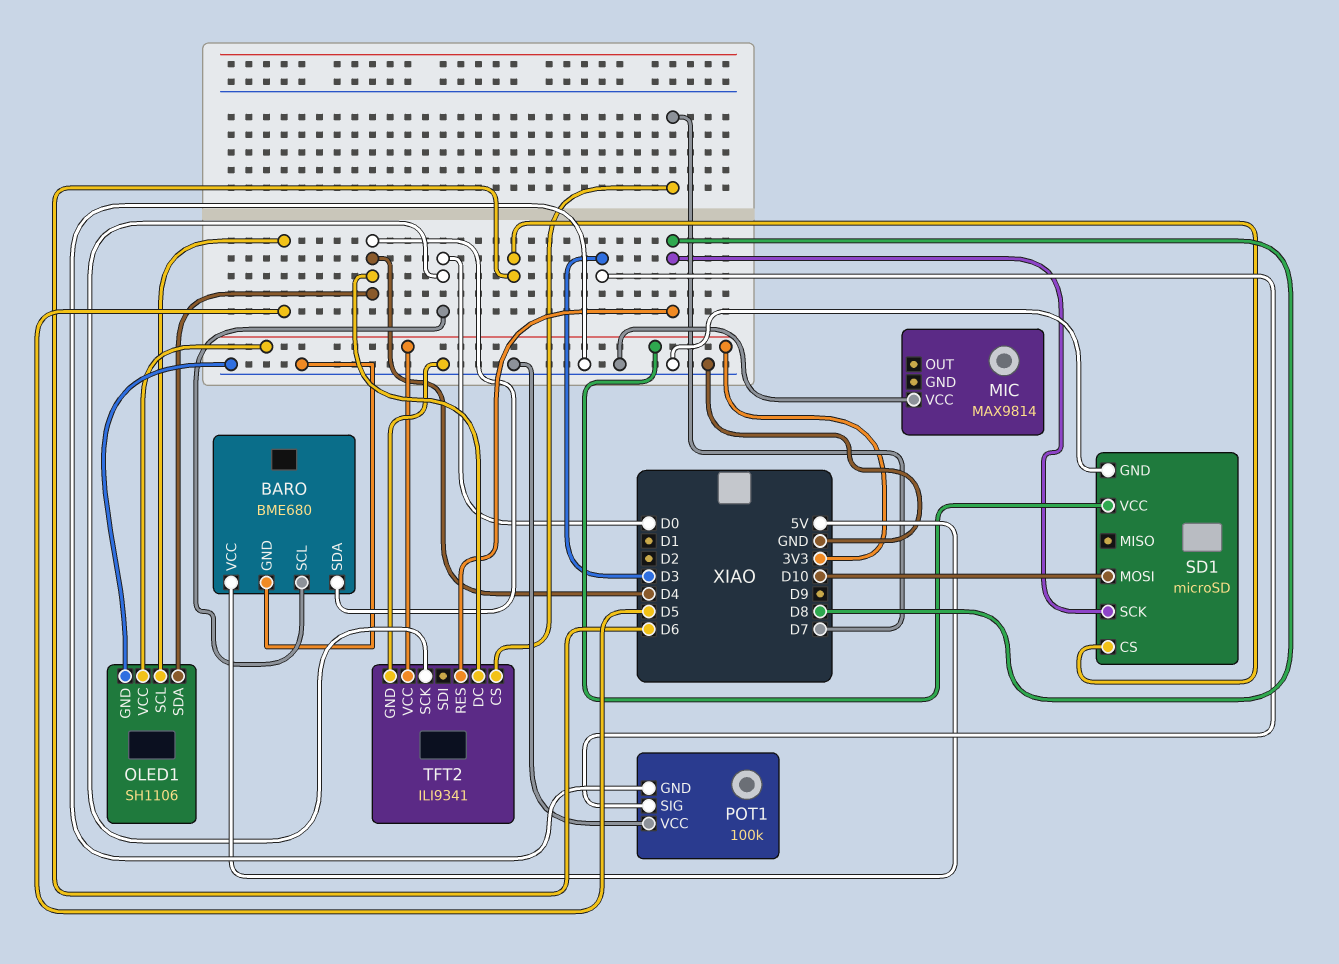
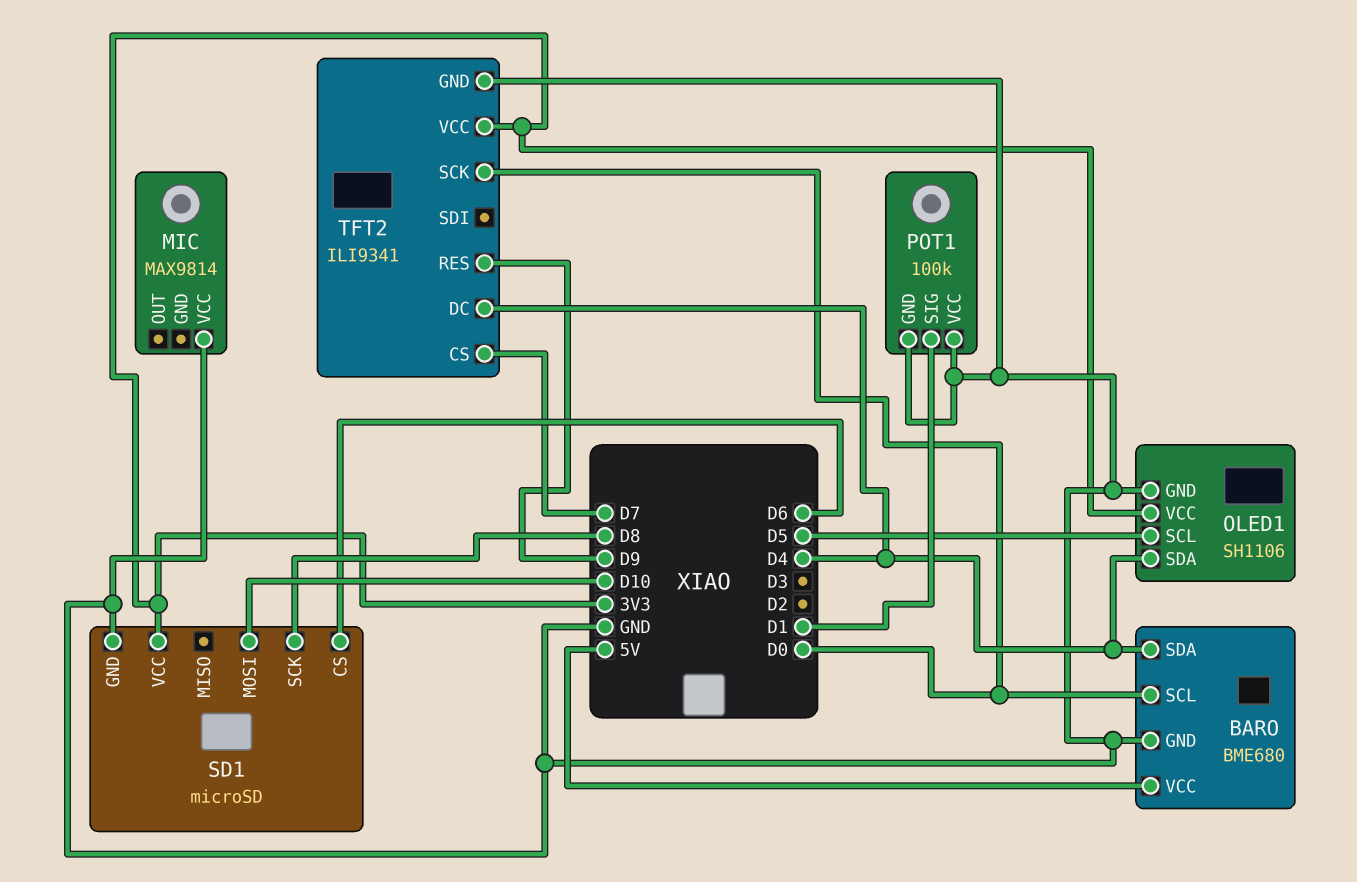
POT1 pin SIG: D3 -> D1
TFT2 pin RES: D8 -> D9

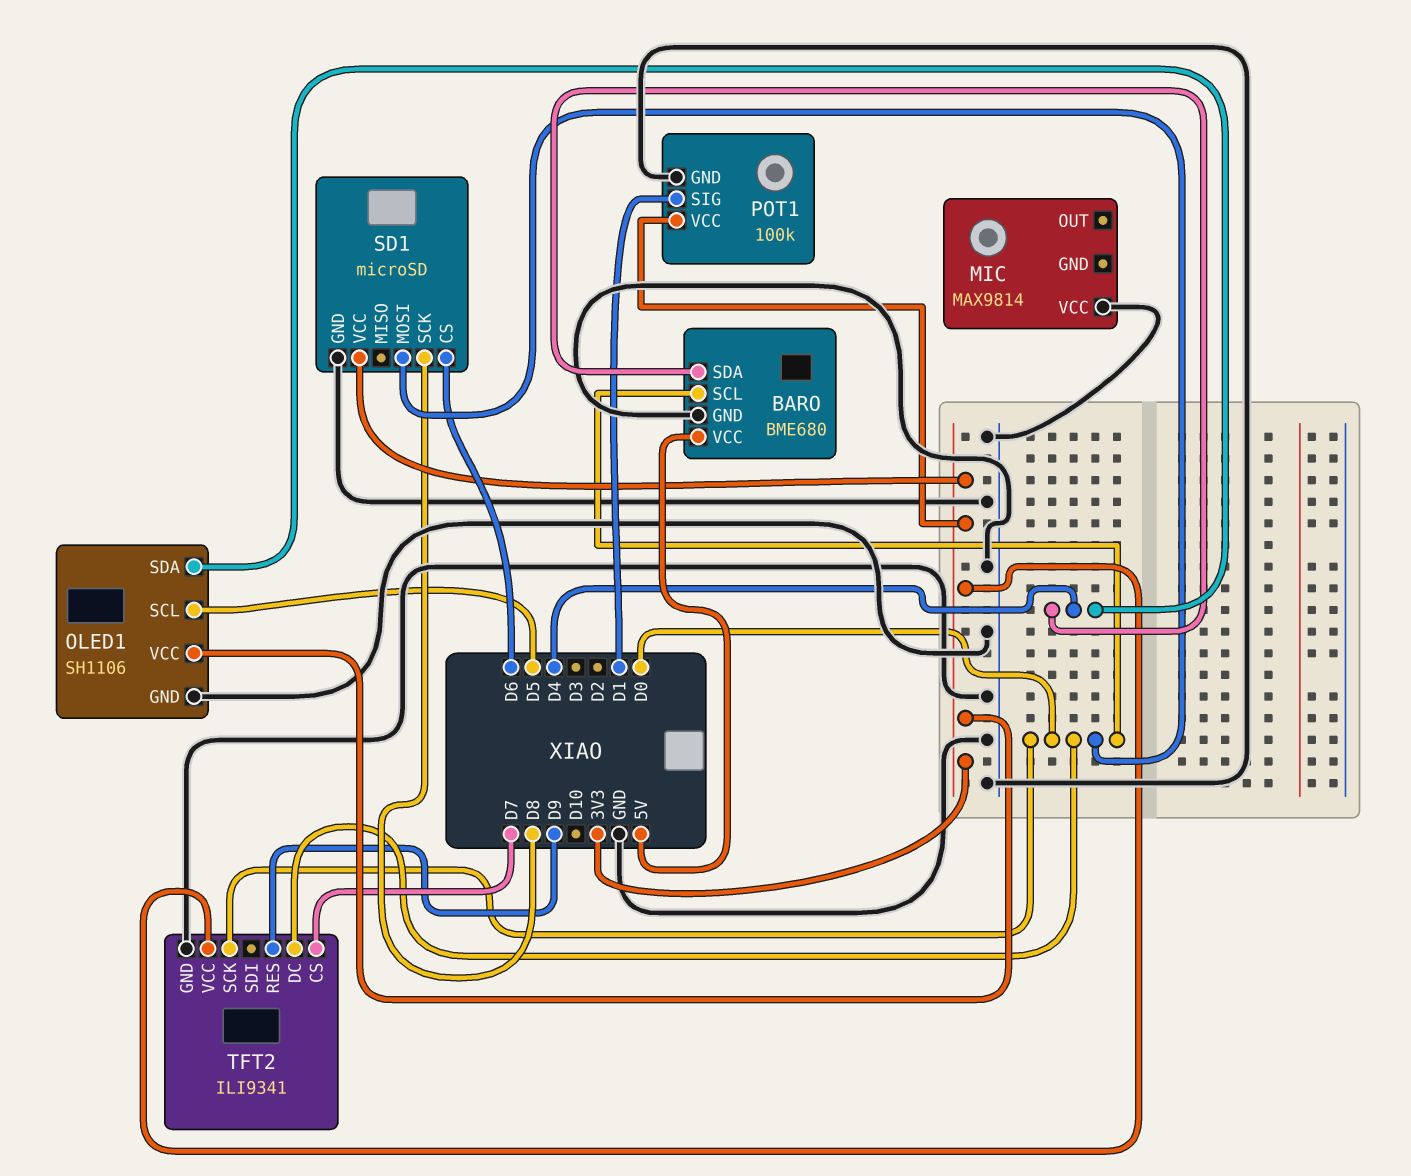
POT1 pin VCC: GND -> 3V3
SD1 pin MOSI: D10 -> D0
TFT2 pin DC: D4 -> D0

